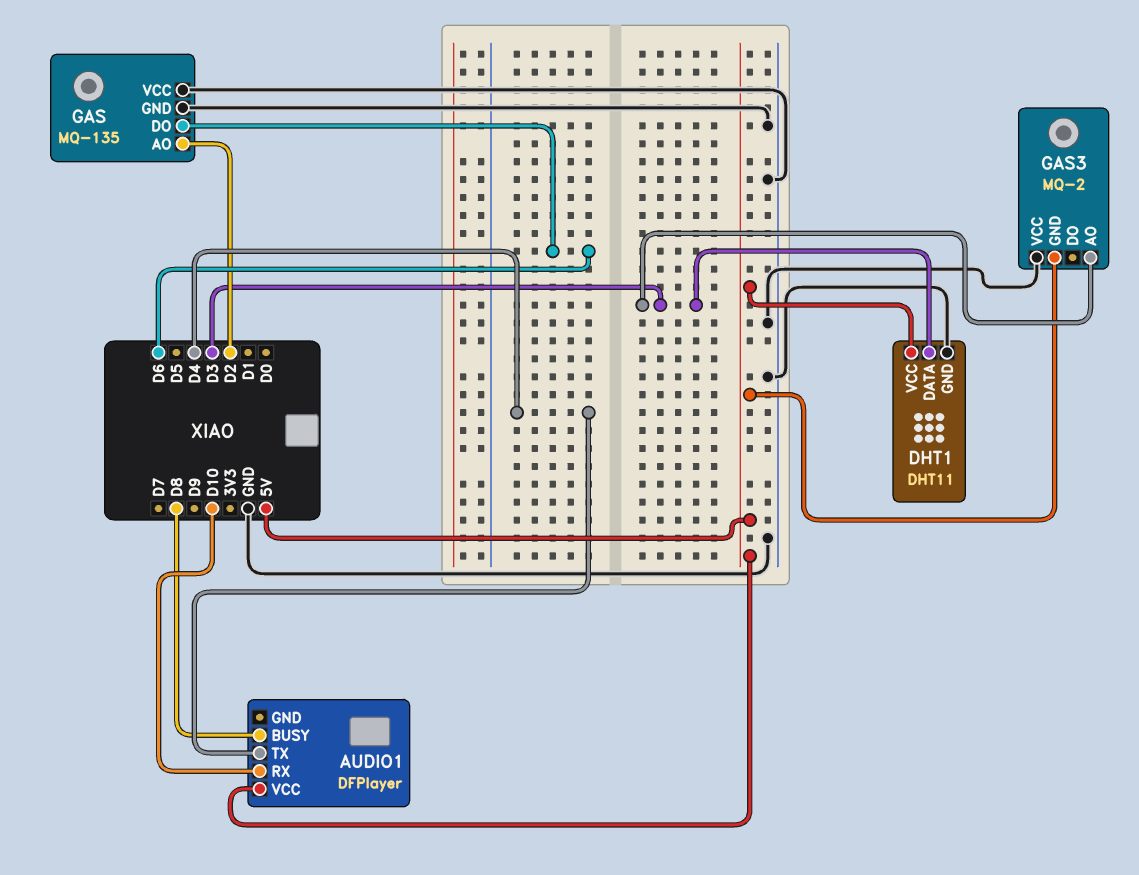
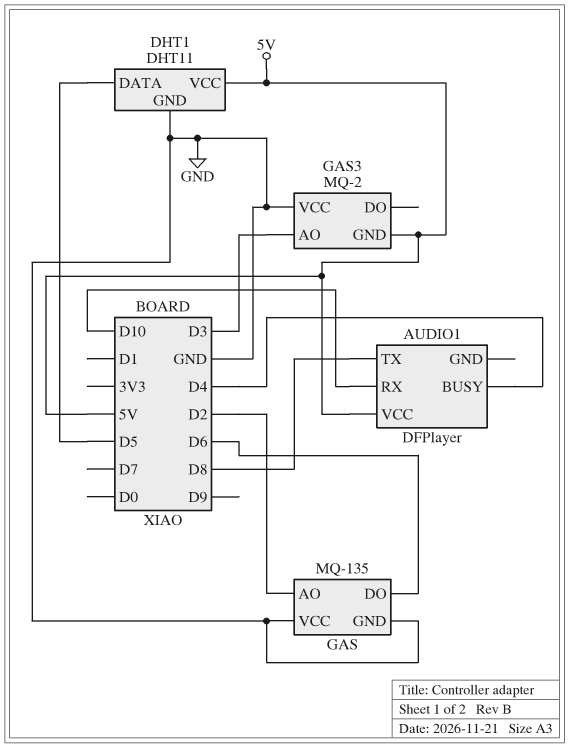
AUDIO1 pin BUSY: D8 -> D4
AUDIO1 pin TX: D4 -> D8
DHT1 pin DATA: D3 -> D5

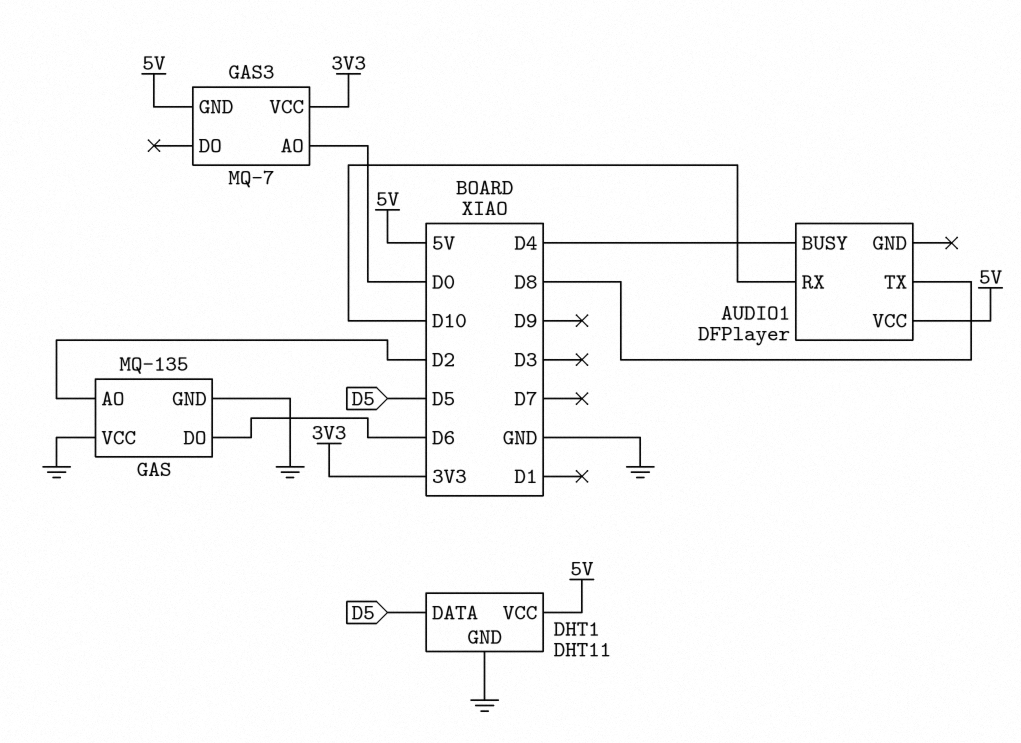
GAS3: MQ-2 -> MQ-7
GAS3 pin AO: D3 -> D0
GAS3 pin VCC: GND -> 3V3

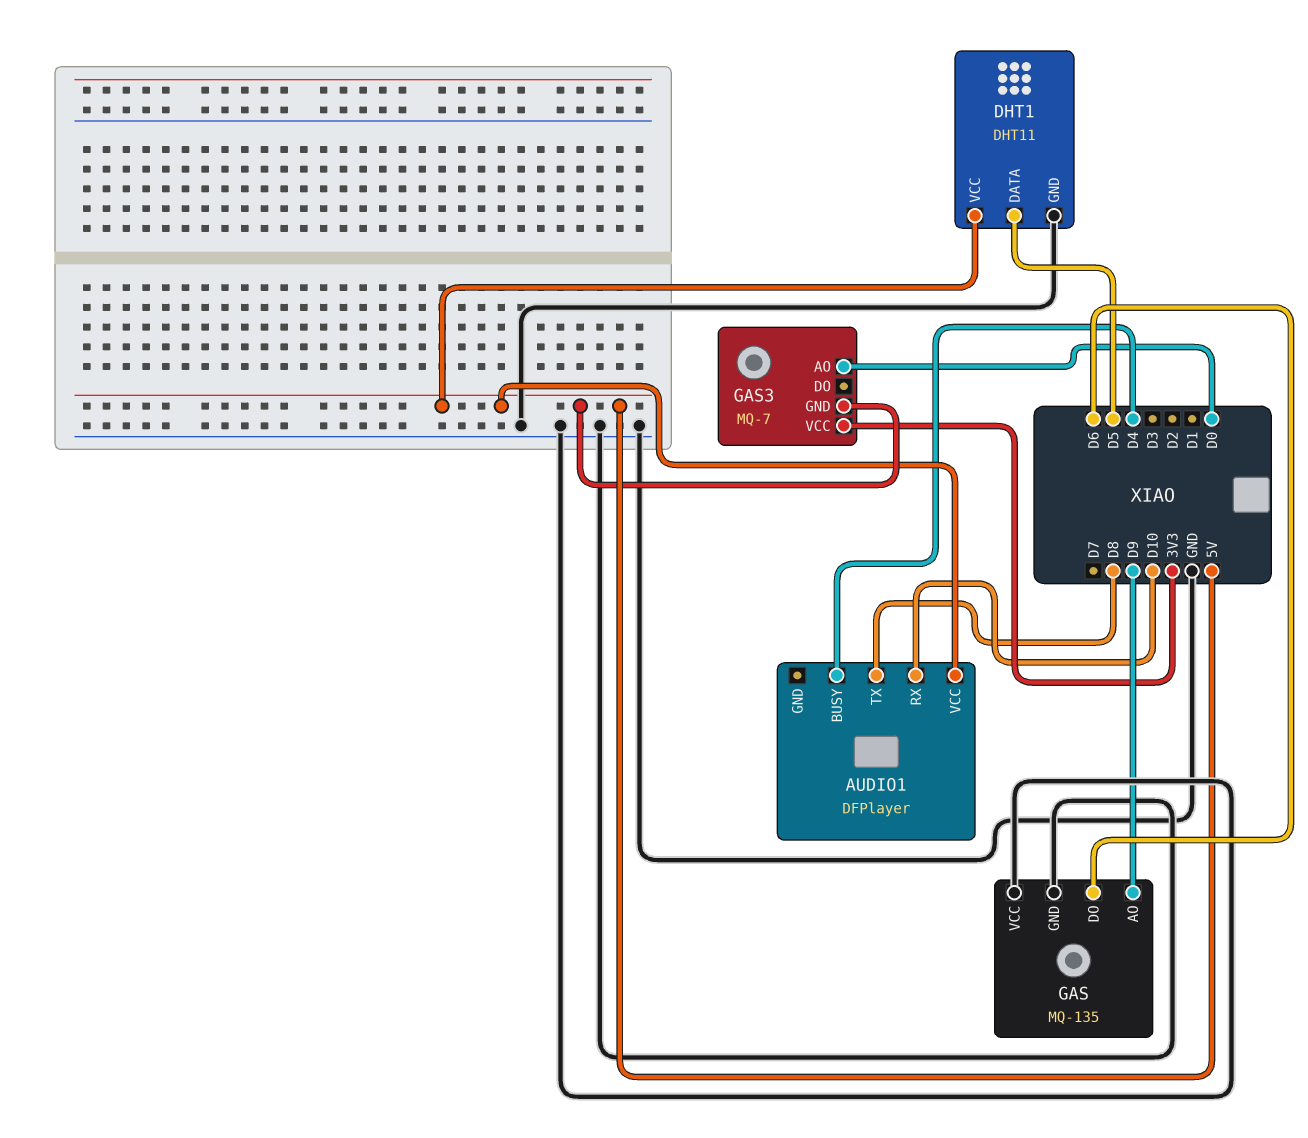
GAS pin AO: D2 -> D9

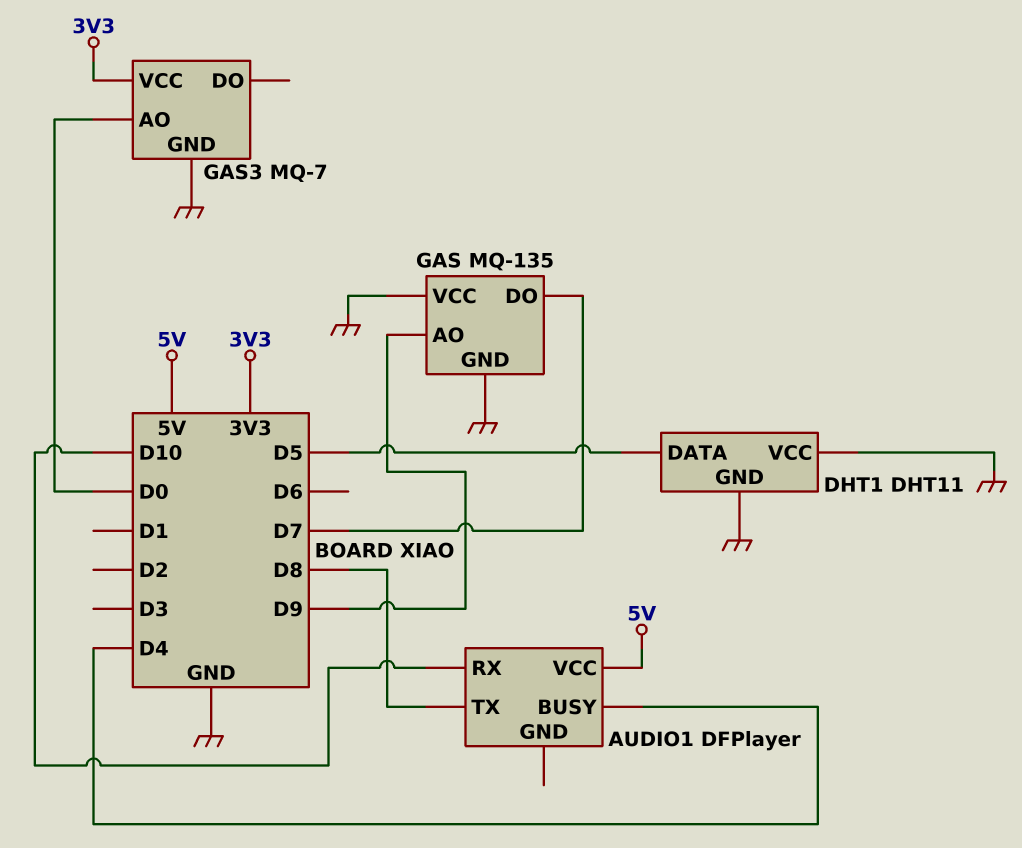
DHT1 pin VCC: 5V -> GND
GAS pin DO: D6 -> D7
GAS3 pin GND: 5V -> GND

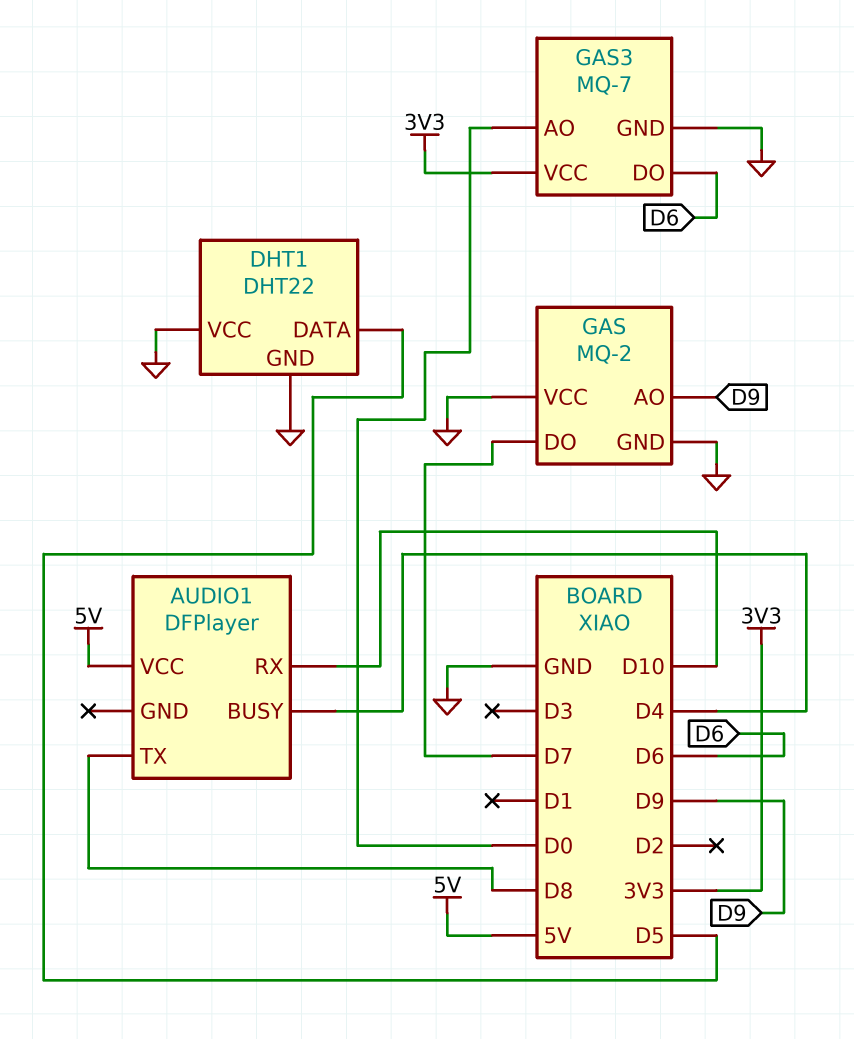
DHT1: DHT11 -> DHT22
GAS: MQ-135 -> MQ-2
GAS3 pin DO: none -> D6

